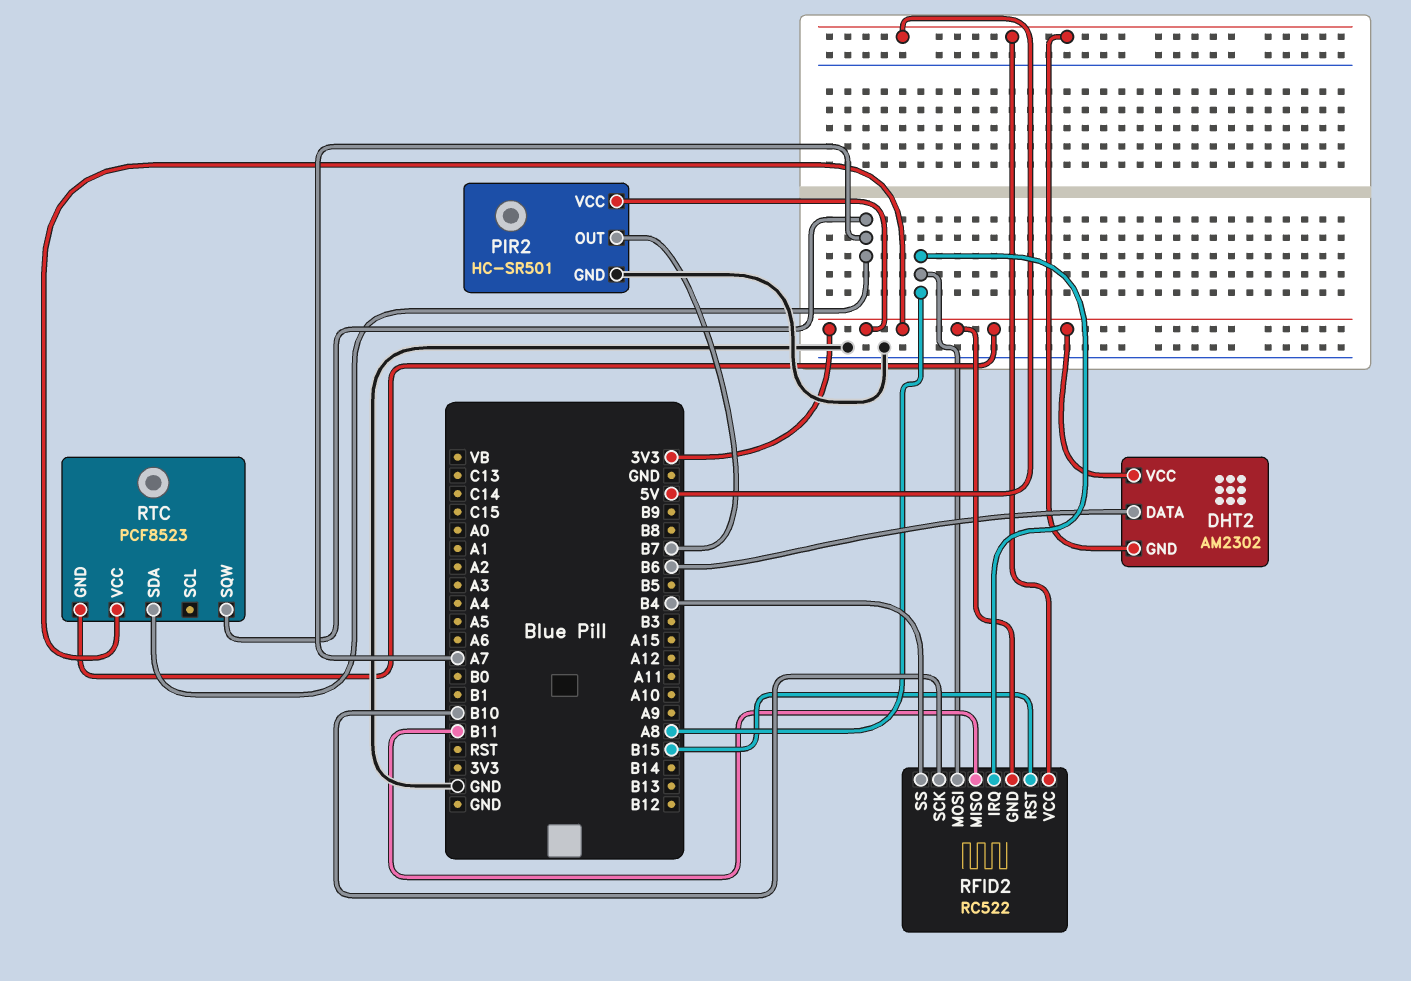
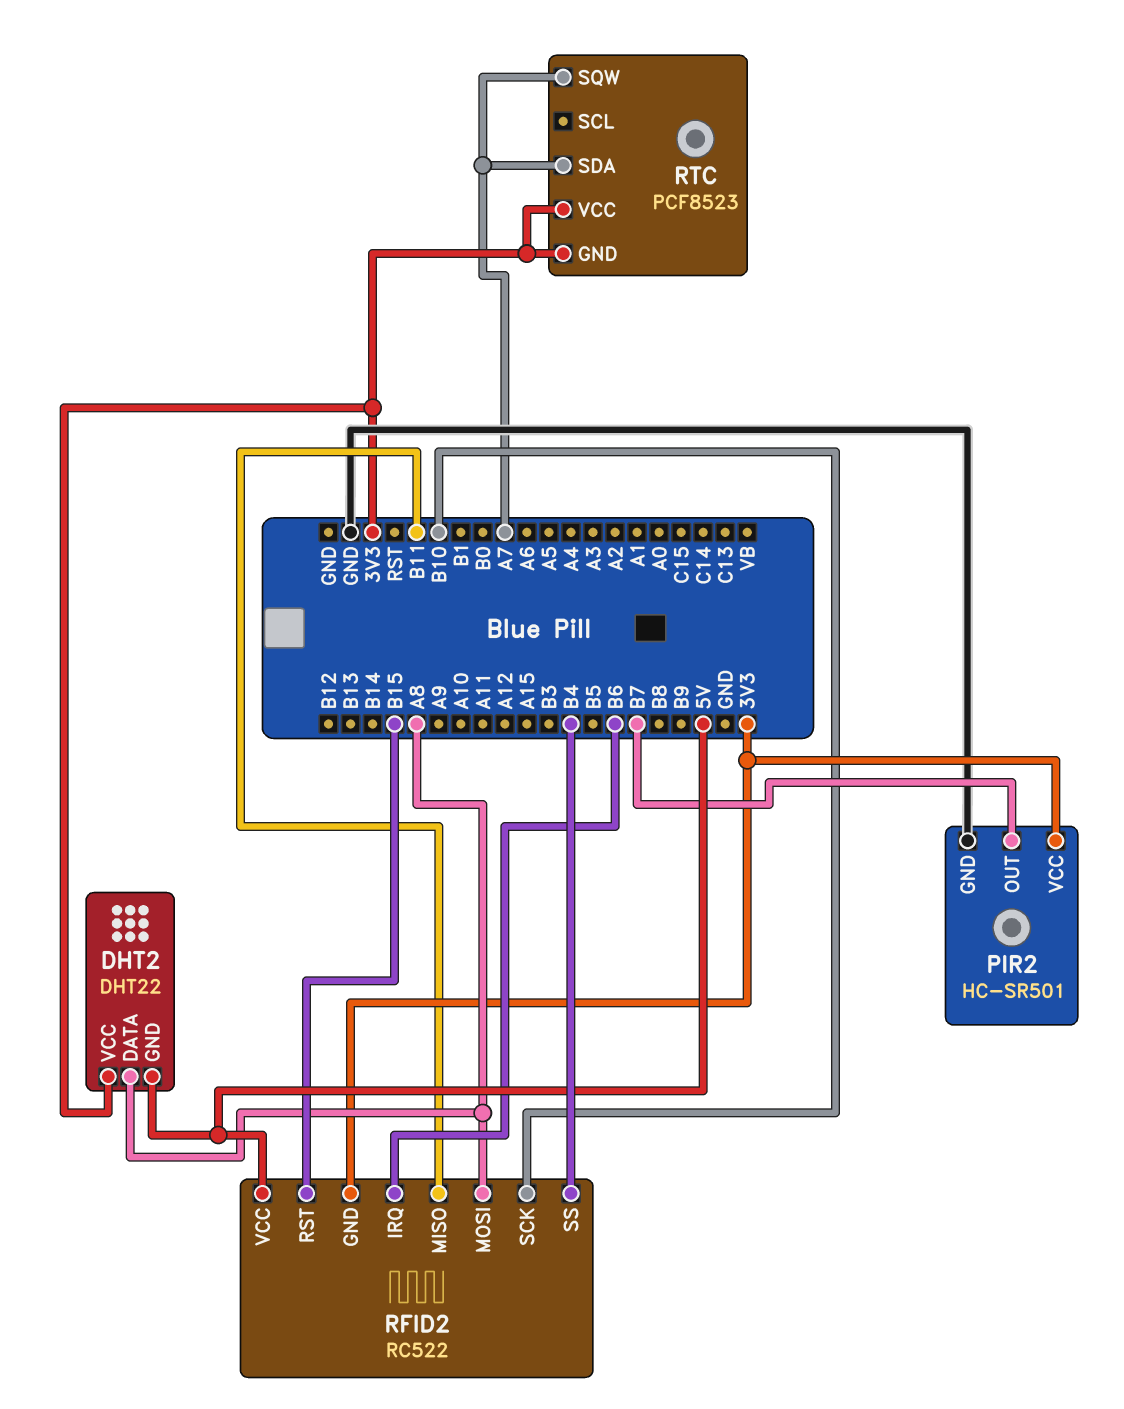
DHT2: AM2302 -> DHT22
DHT2 pin DATA: B6 -> A8
RFID2 pin IRQ: A8 -> B6

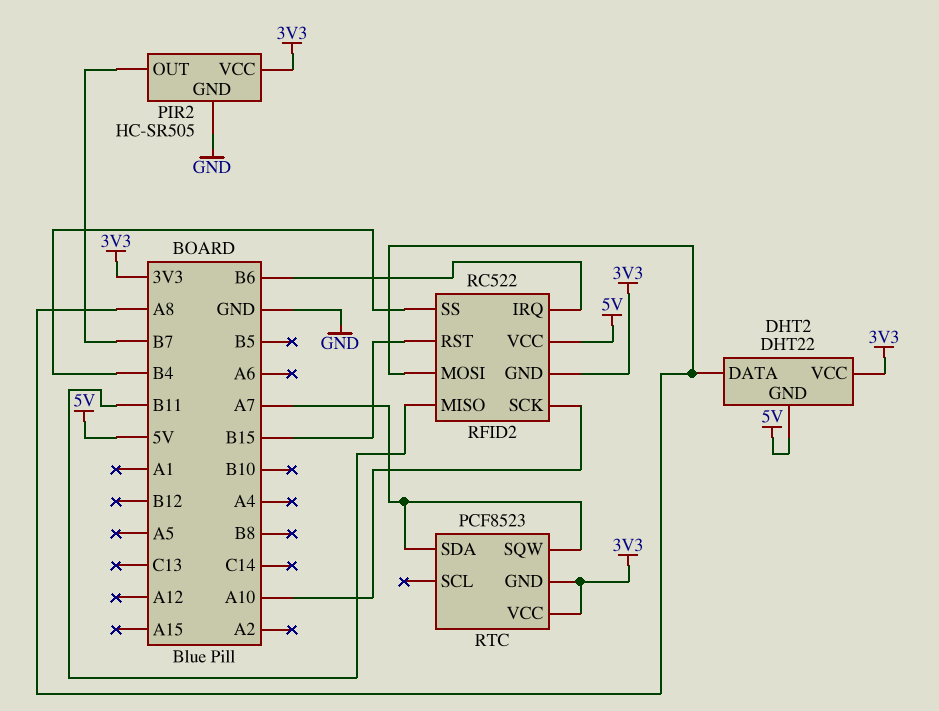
PIR2: HC-SR501 -> HC-SR505
RFID2 pin SCK: B10 -> A10

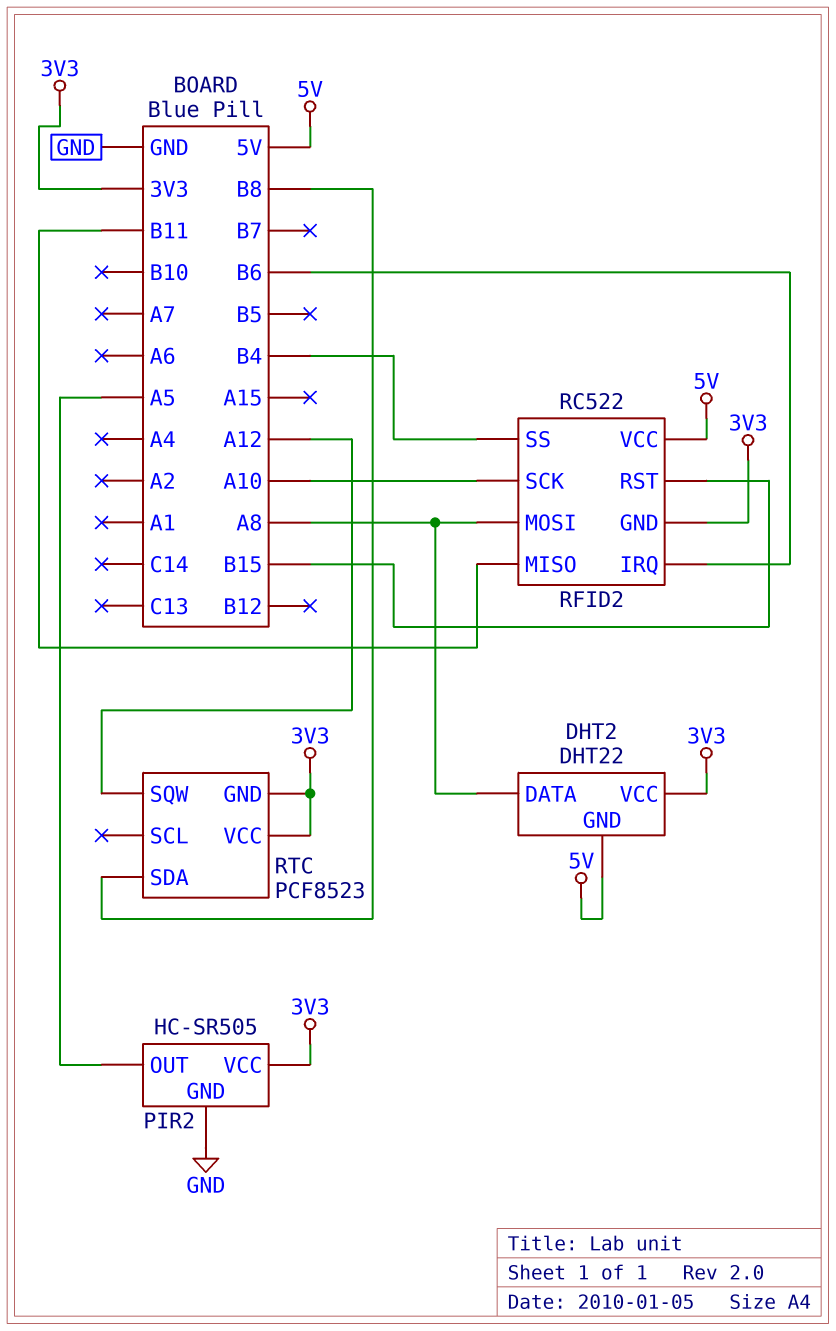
PIR2 pin OUT: B7 -> A5
RTC pin SDA: A7 -> B8
RTC pin SQW: A7 -> A12

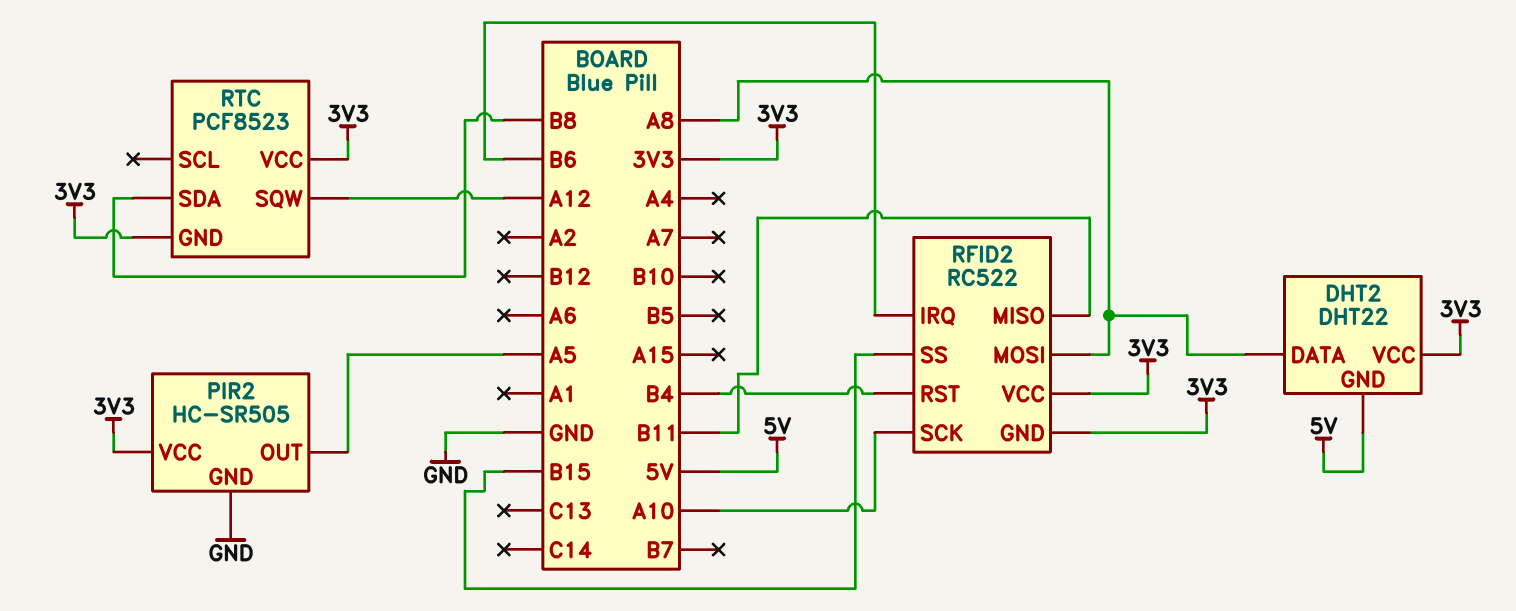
RFID2 pin RST: B15 -> B4
RFID2 pin SS: B4 -> B15
RFID2 pin VCC: 5V -> 3V3

